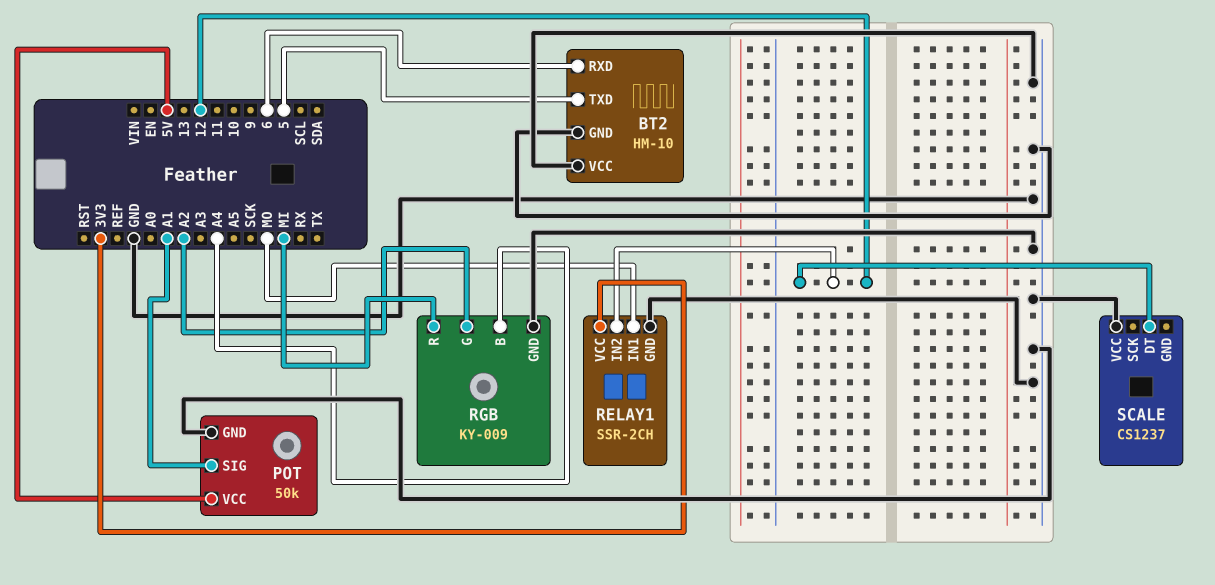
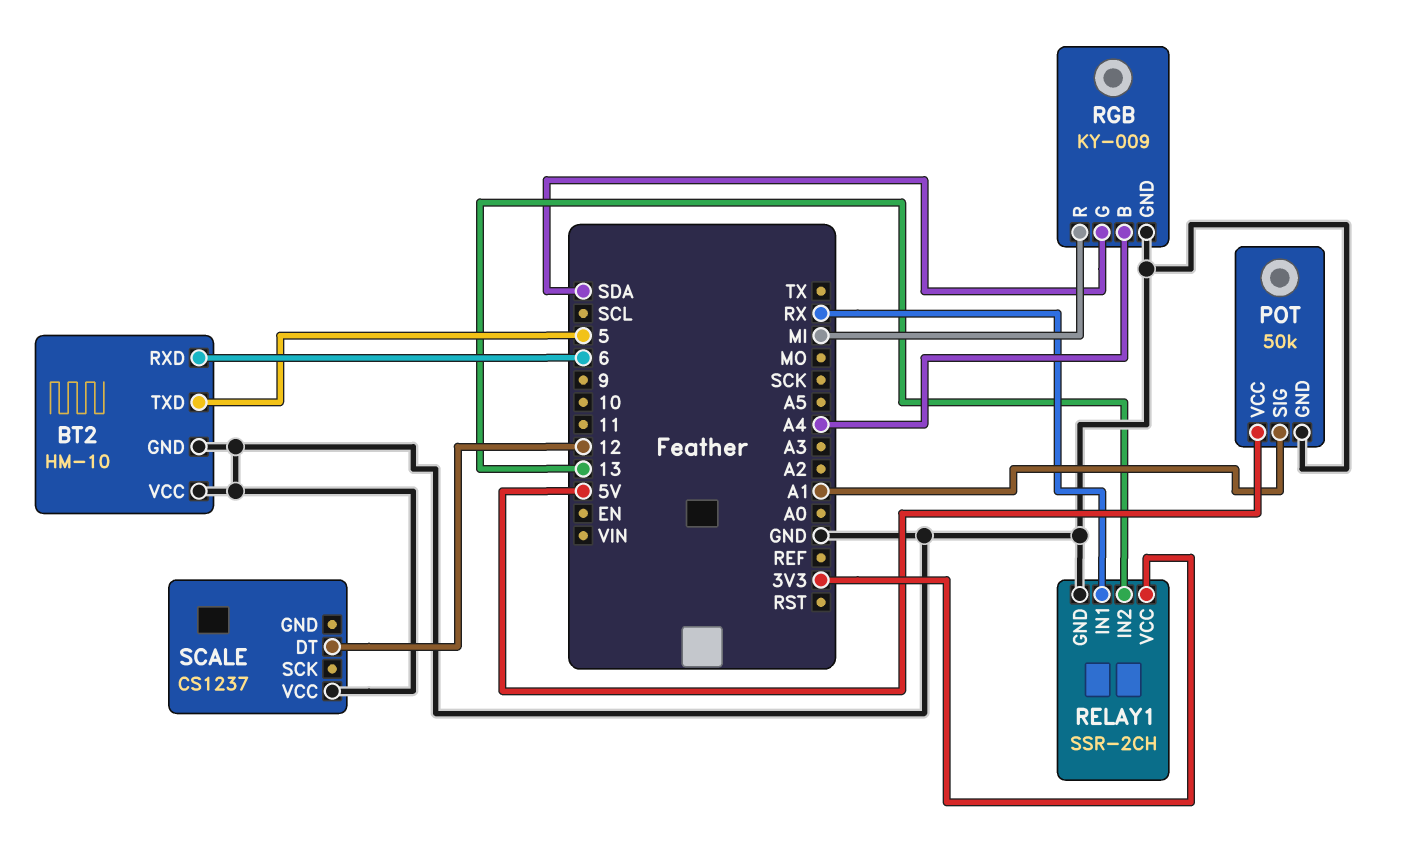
RELAY1 pin IN1: MO -> RX
RELAY1 pin IN2: 12 -> 13
RGB pin G: A2 -> SDA

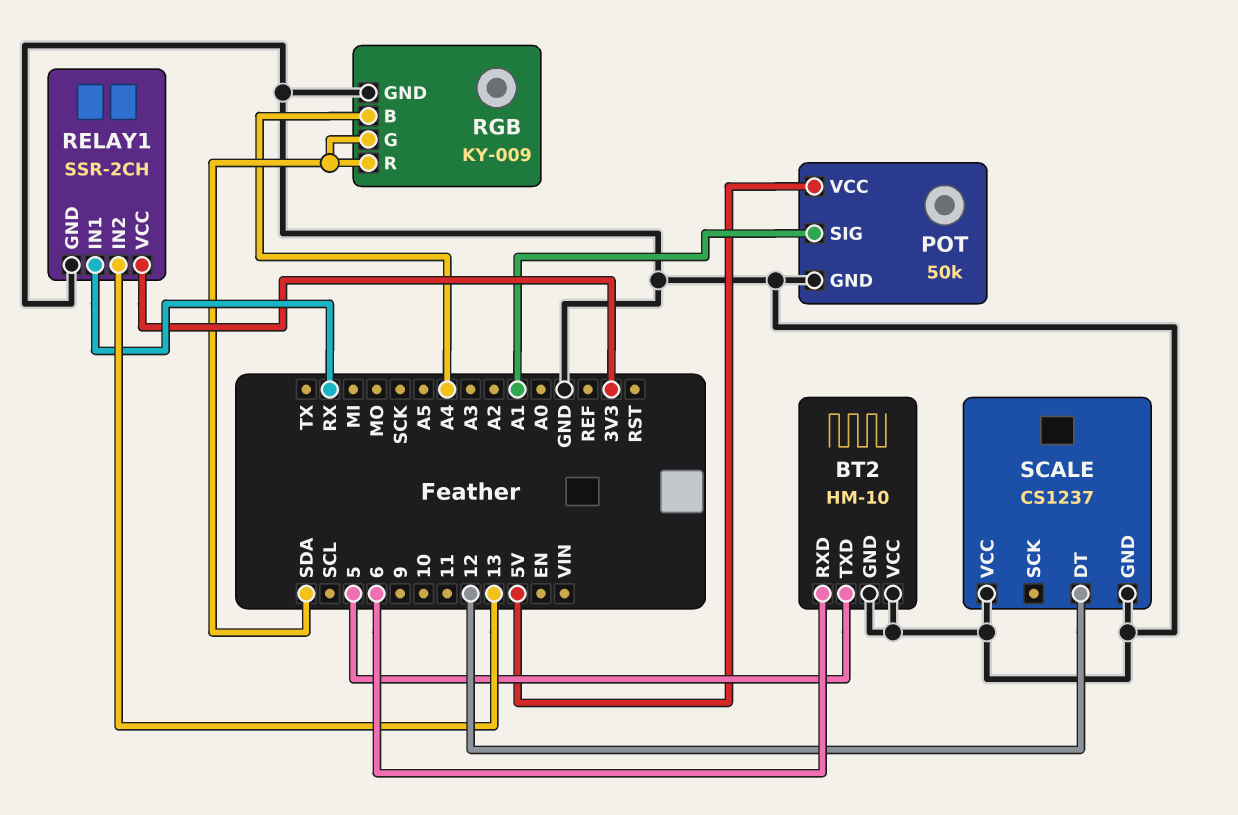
RGB pin R: MI -> SDA
SCALE pin GND: none -> GND

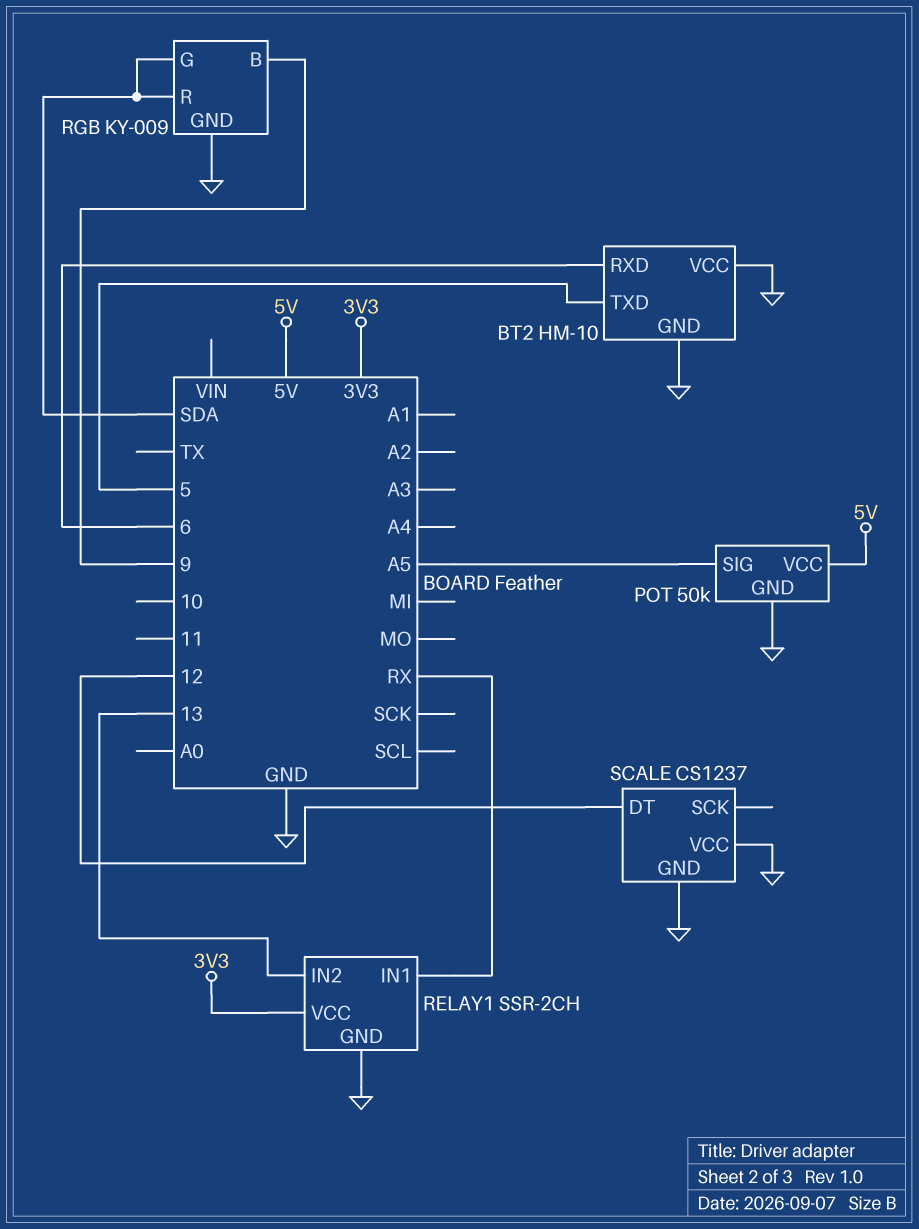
POT pin SIG: A1 -> A5
RGB pin B: A4 -> 9

